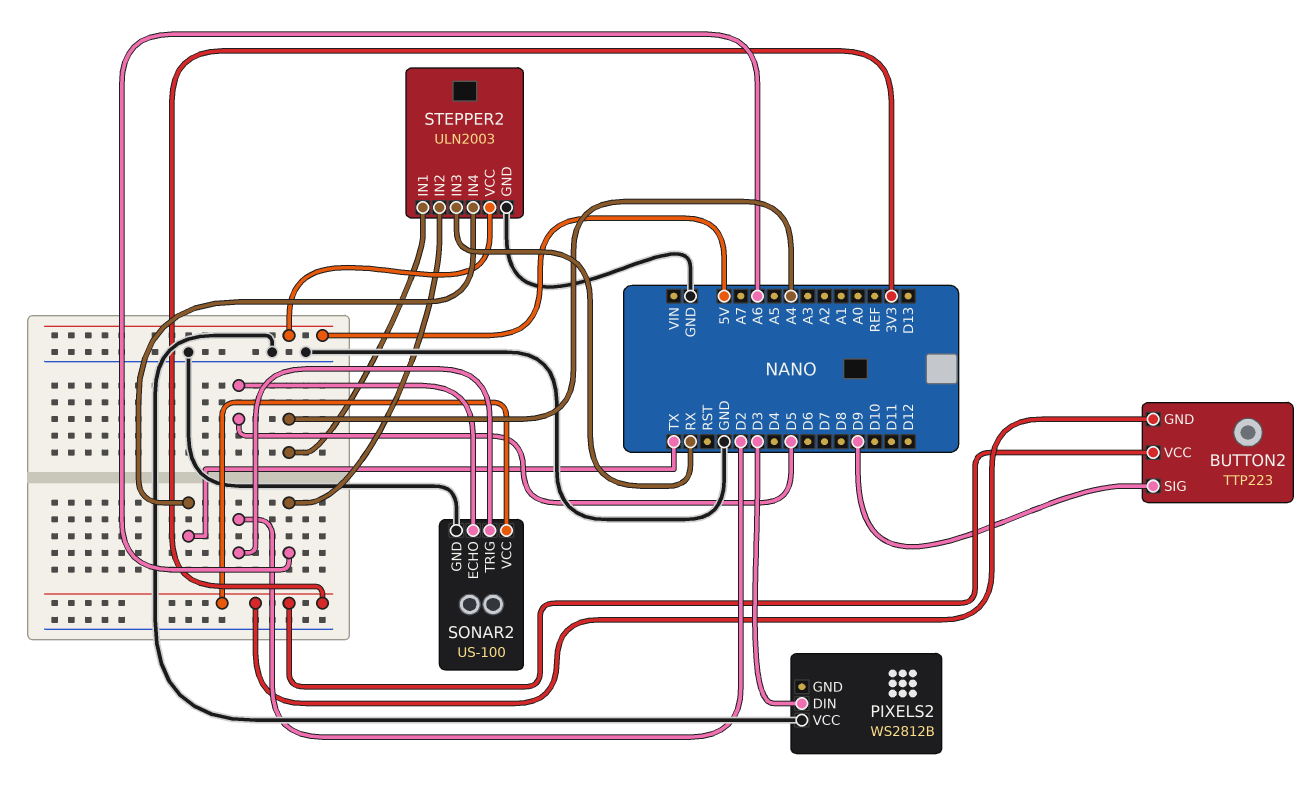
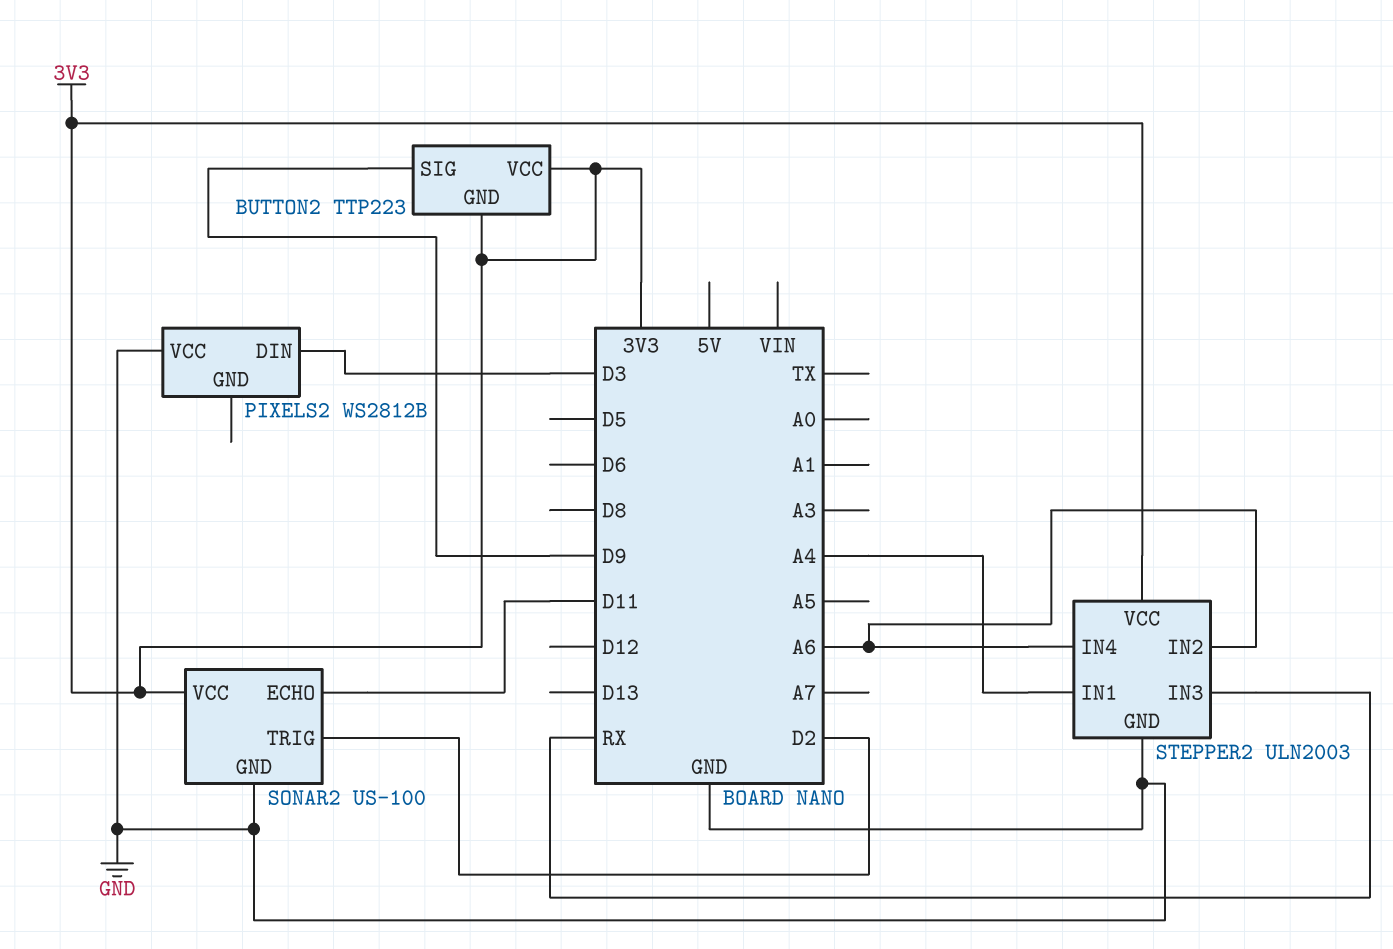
SONAR2 pin ECHO: D5 -> D11
STEPPER2 pin IN4: TX -> A6
STEPPER2 pin VCC: 5V -> 3V3

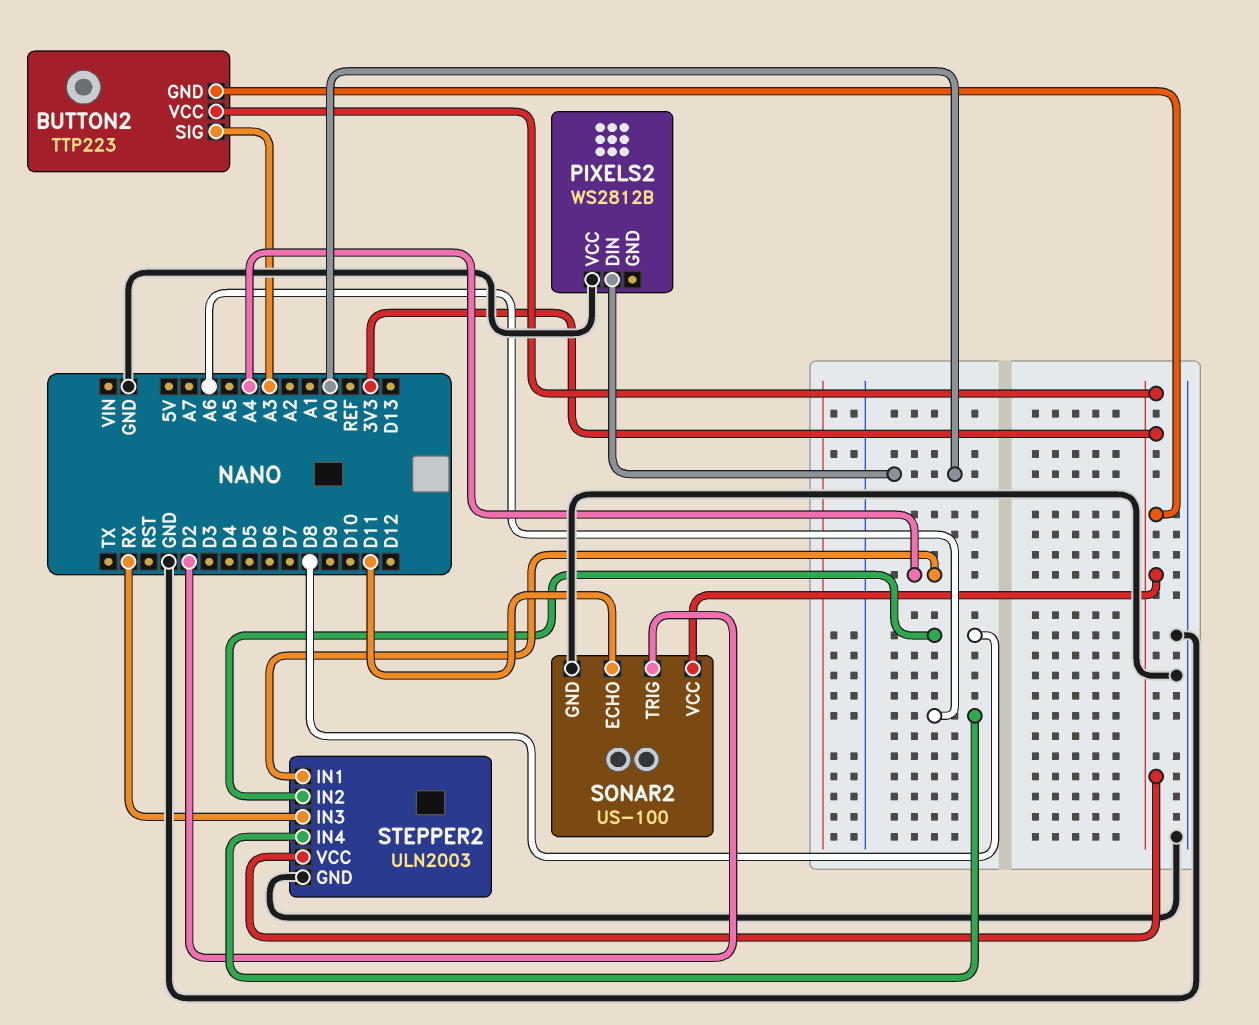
BUTTON2 pin SIG: D9 -> A3
PIXELS2 pin DIN: D3 -> A0
STEPPER2 pin IN2: A6 -> D8

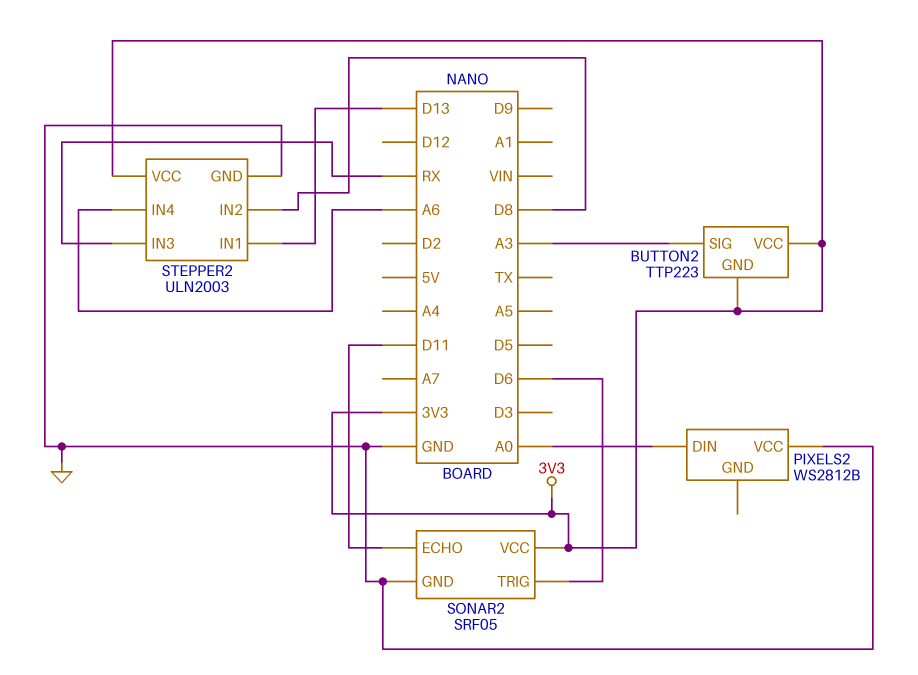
SONAR2: US-100 -> SRF05
SONAR2 pin TRIG: D2 -> D6
STEPPER2 pin IN1: A4 -> D13

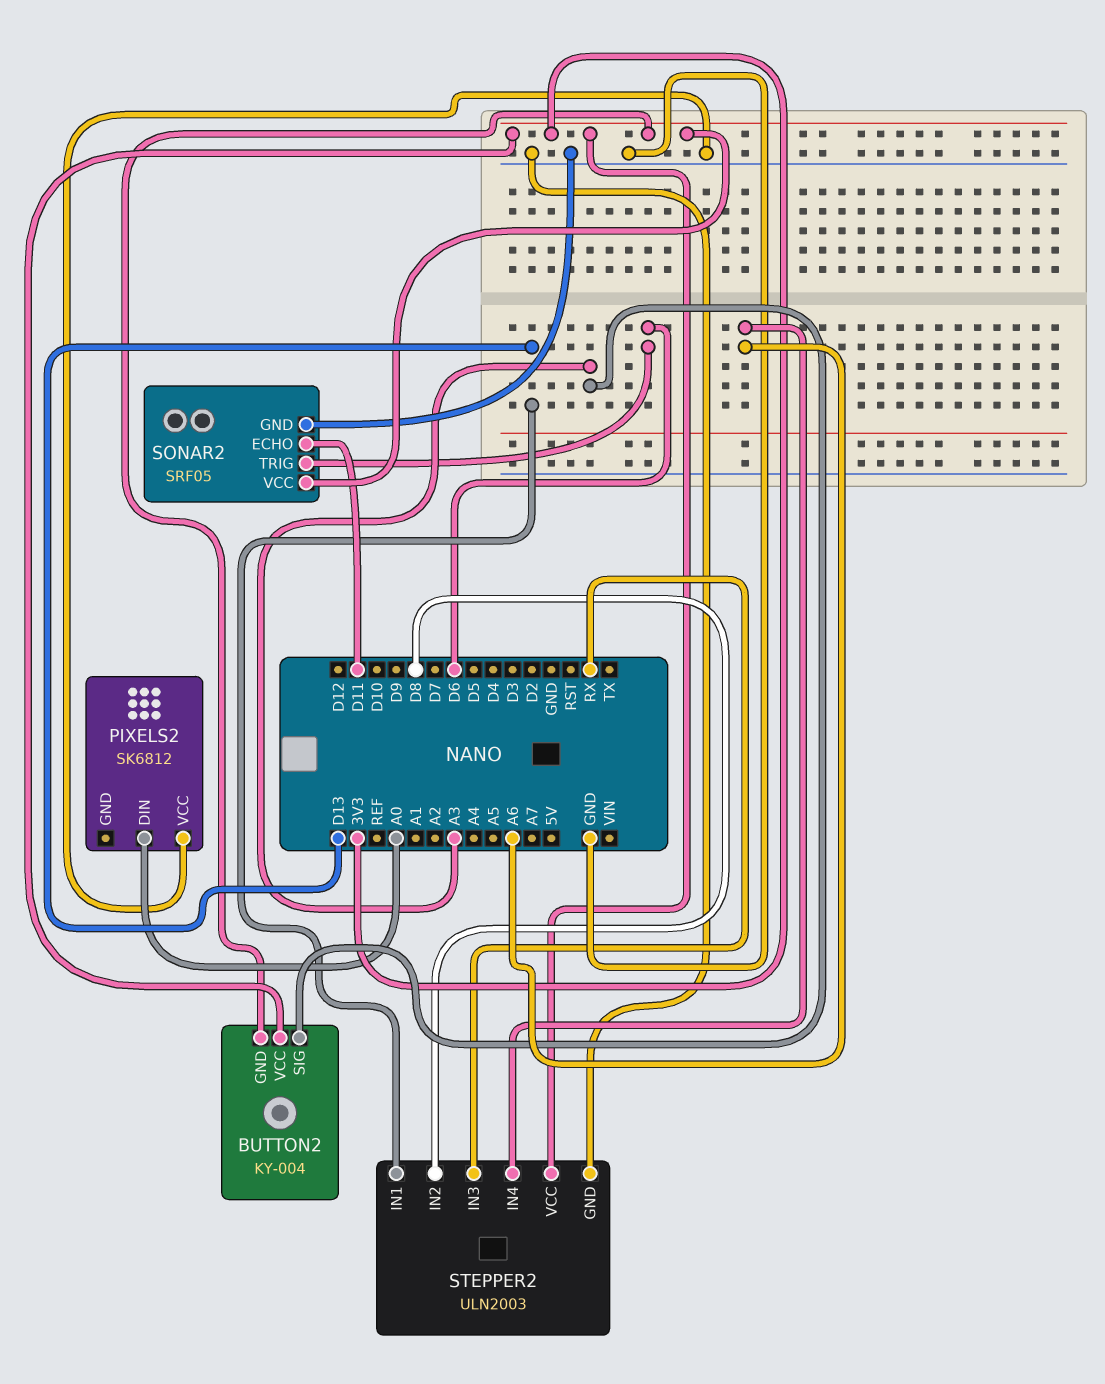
BUTTON2: TTP223 -> KY-004
PIXELS2: WS2812B -> SK6812

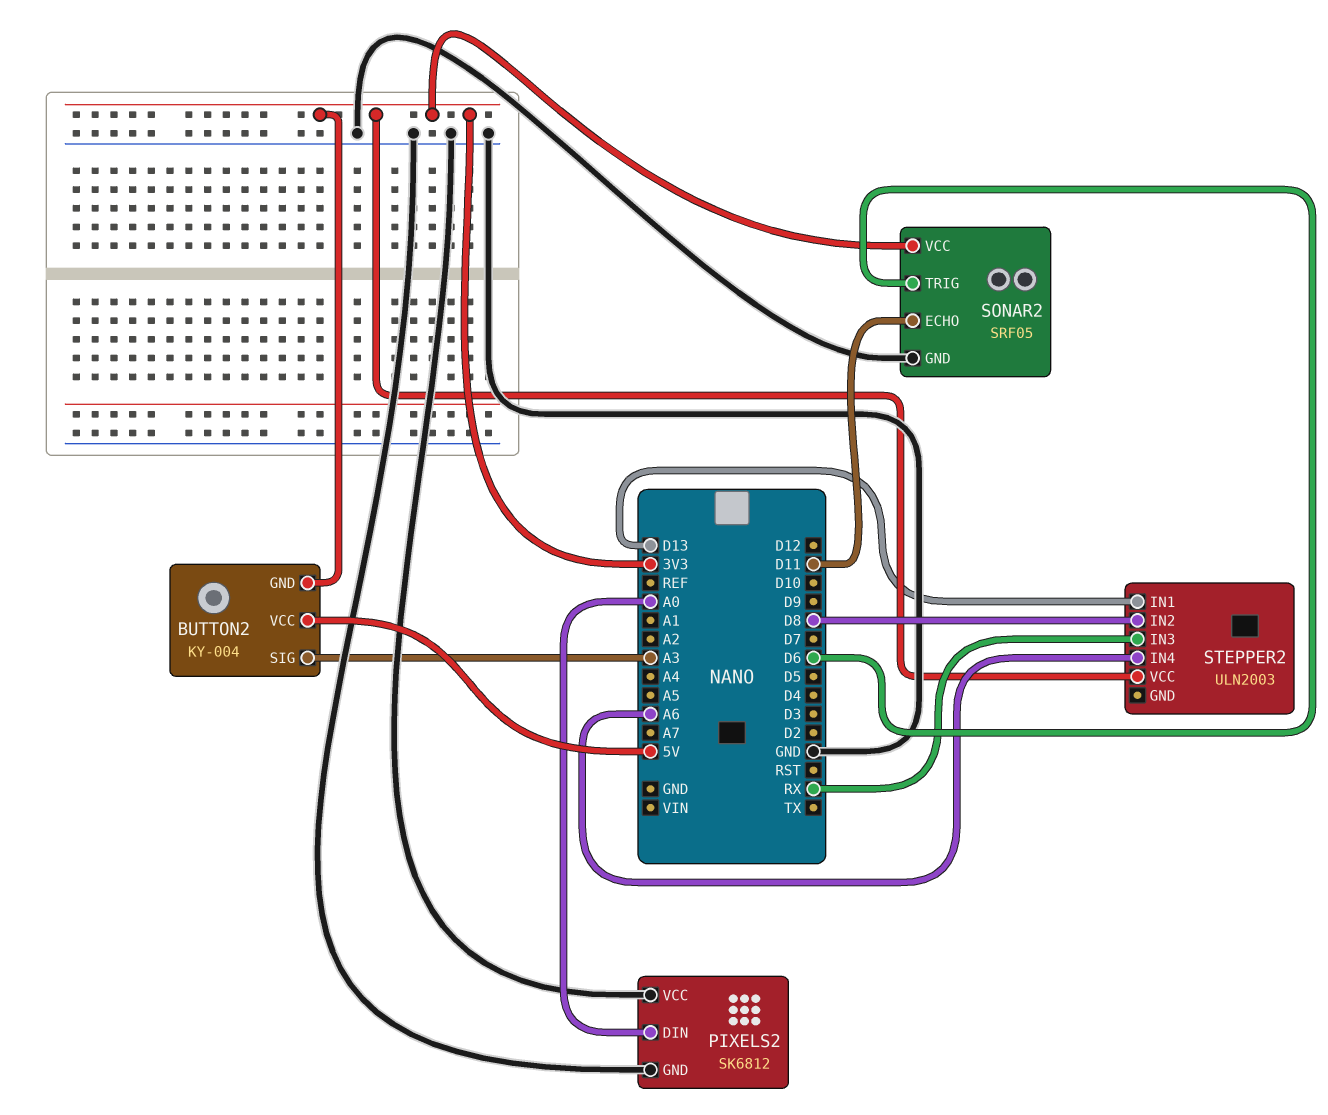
BUTTON2 pin VCC: 3V3 -> 5V
PIXELS2 pin GND: none -> GND
STEPPER2 pin GND: GND -> none

